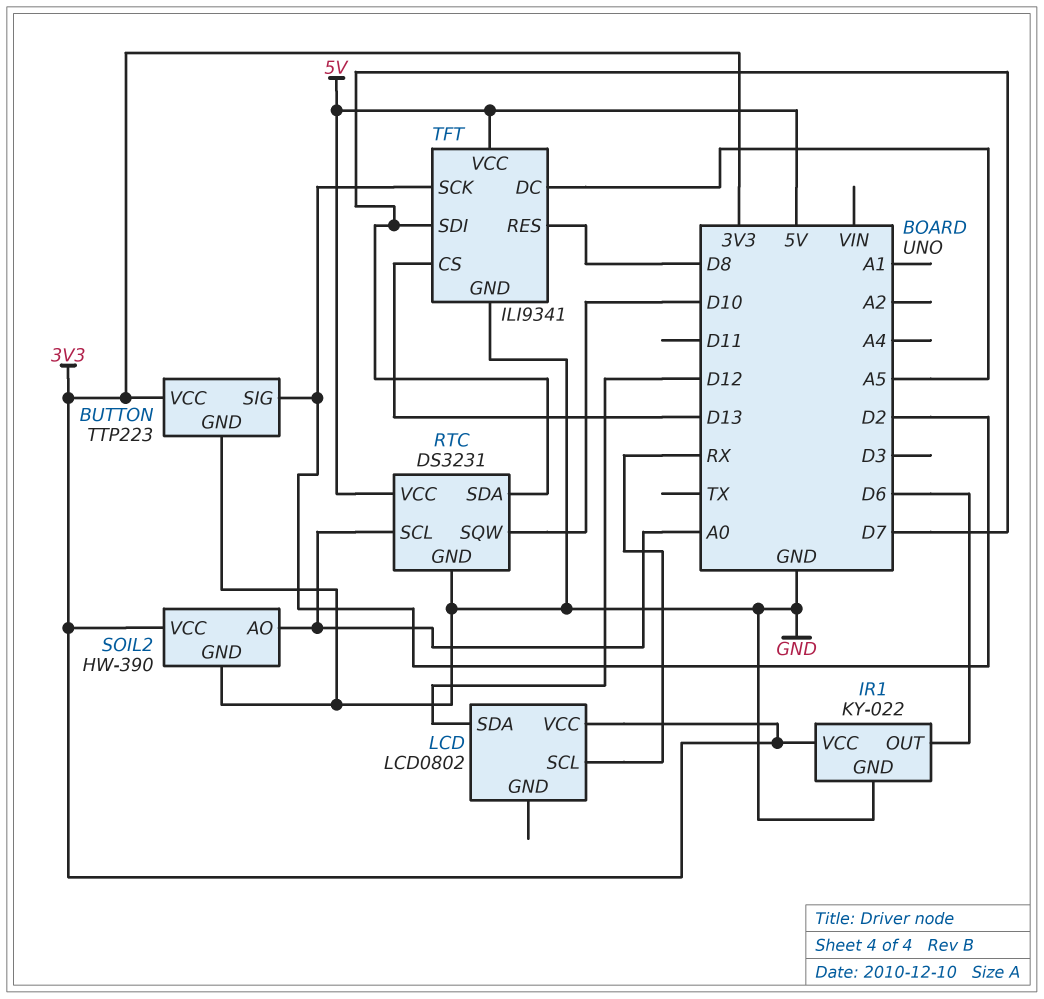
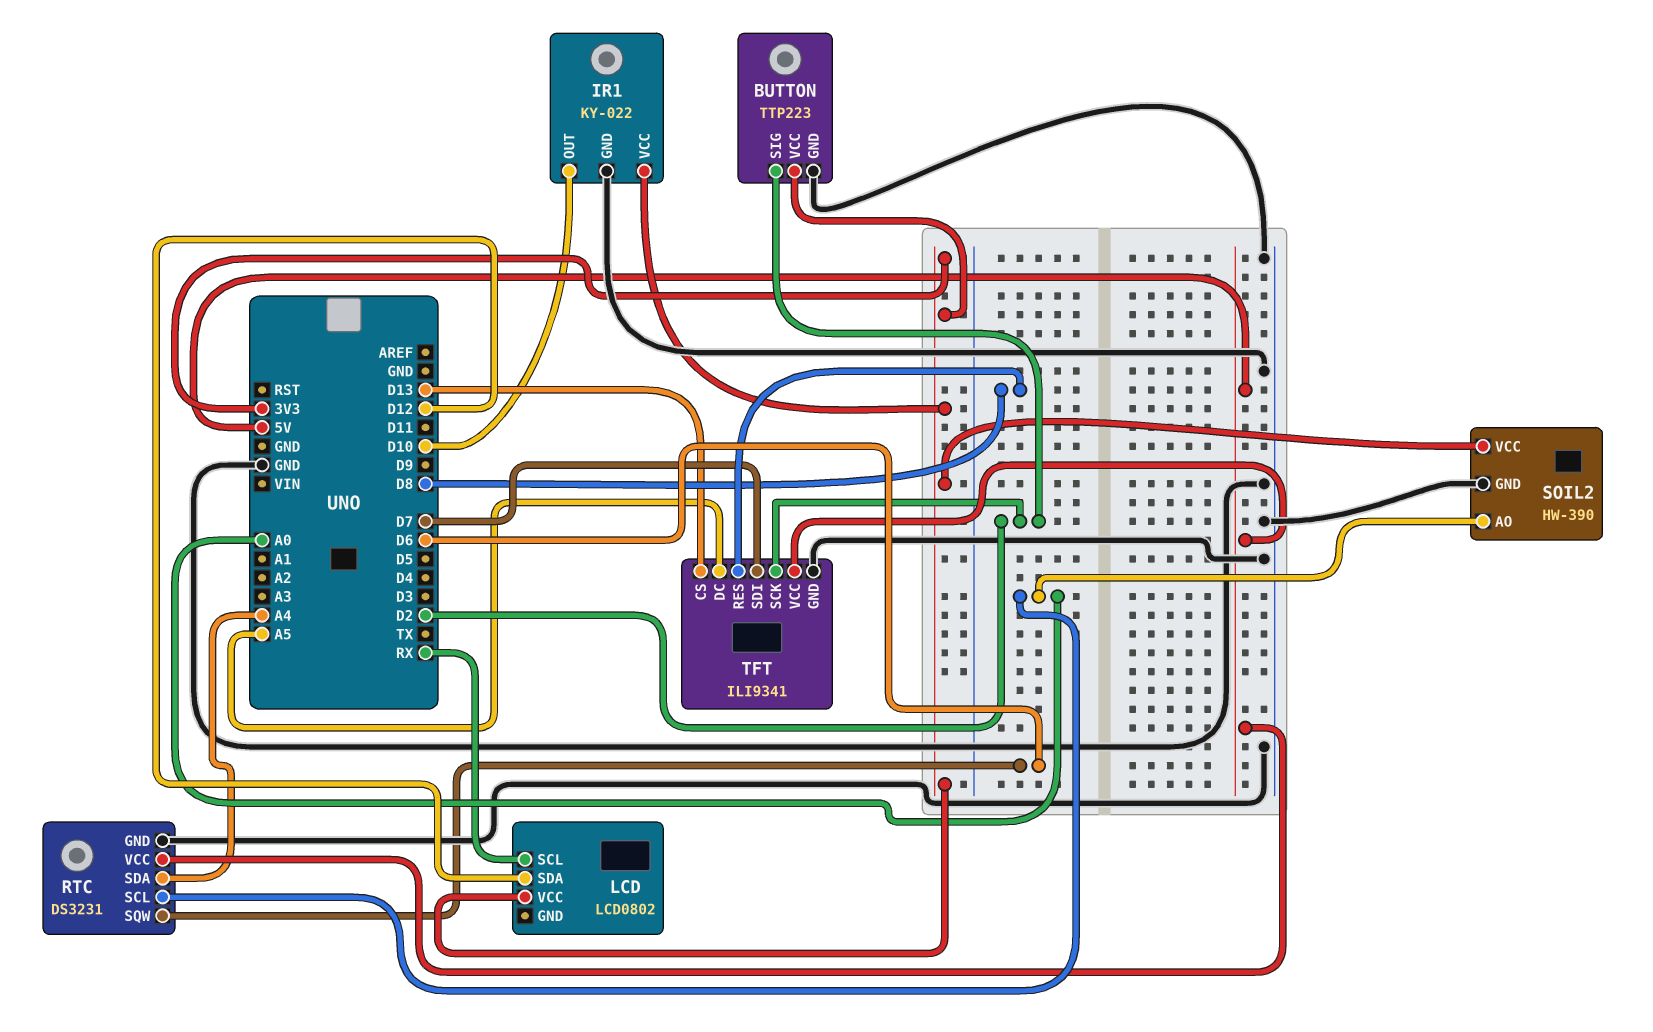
IR1 pin OUT: D6 -> D10
RTC pin SDA: D7 -> A4
RTC pin SQW: D10 -> D6

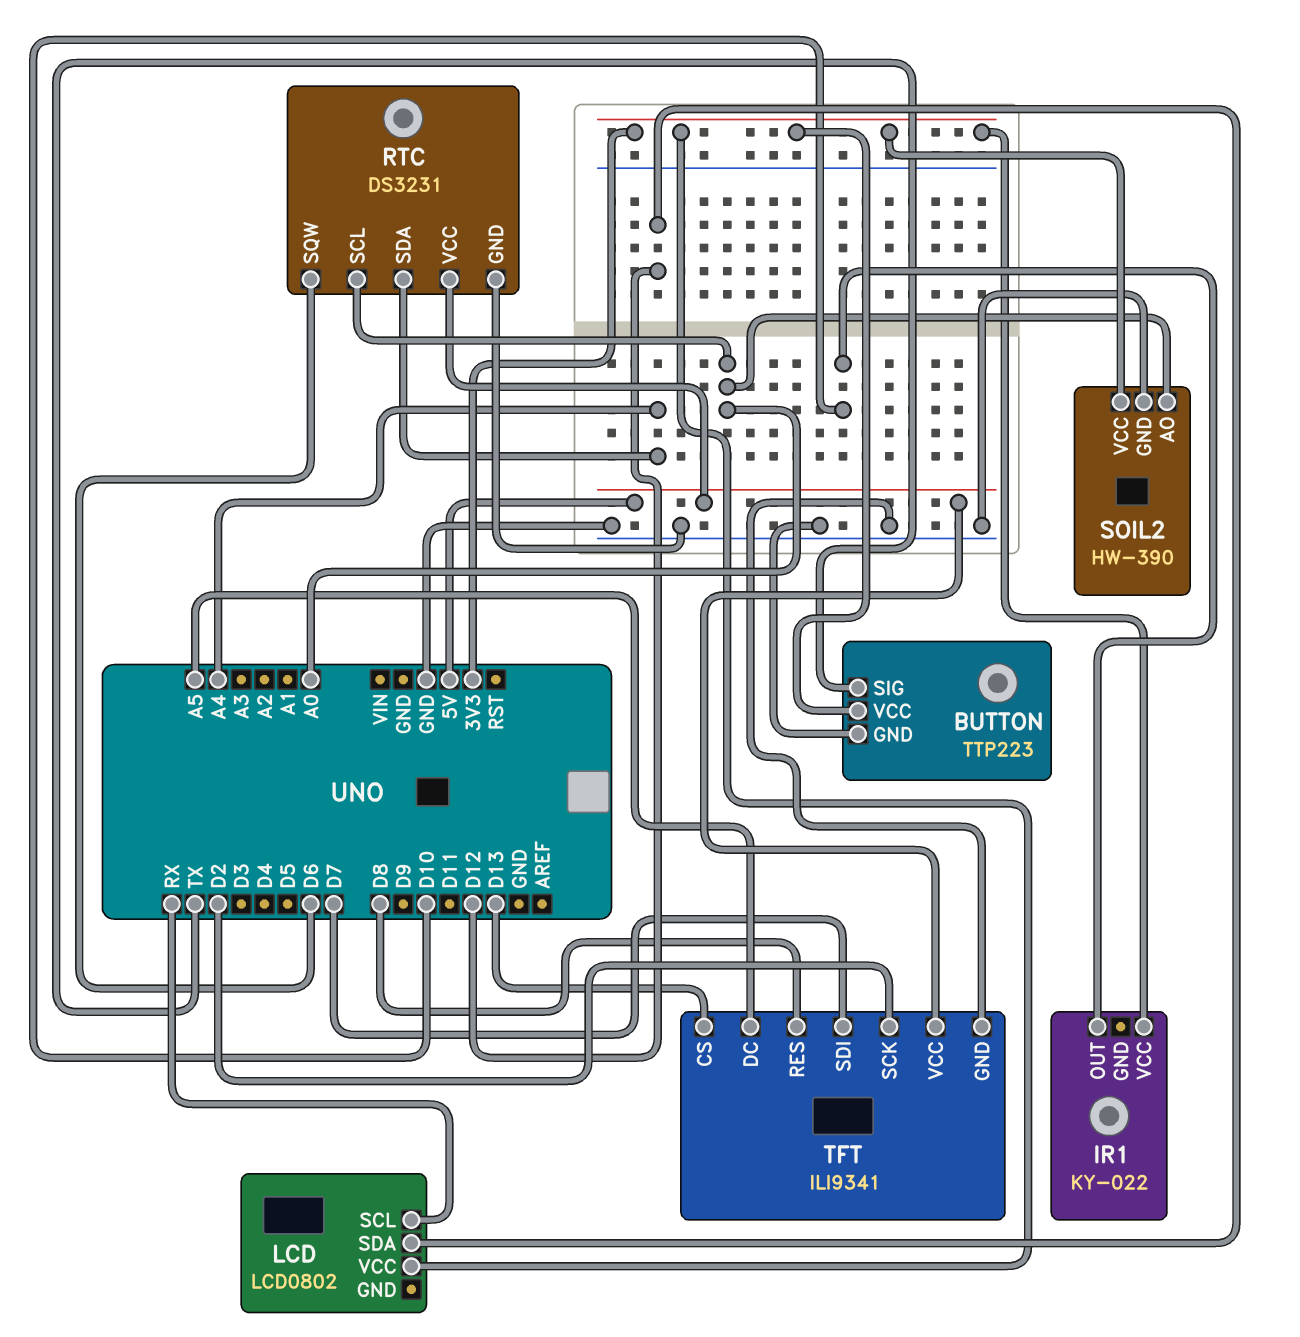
BUTTON pin SIG: D2 -> TX
IR1 pin GND: GND -> none

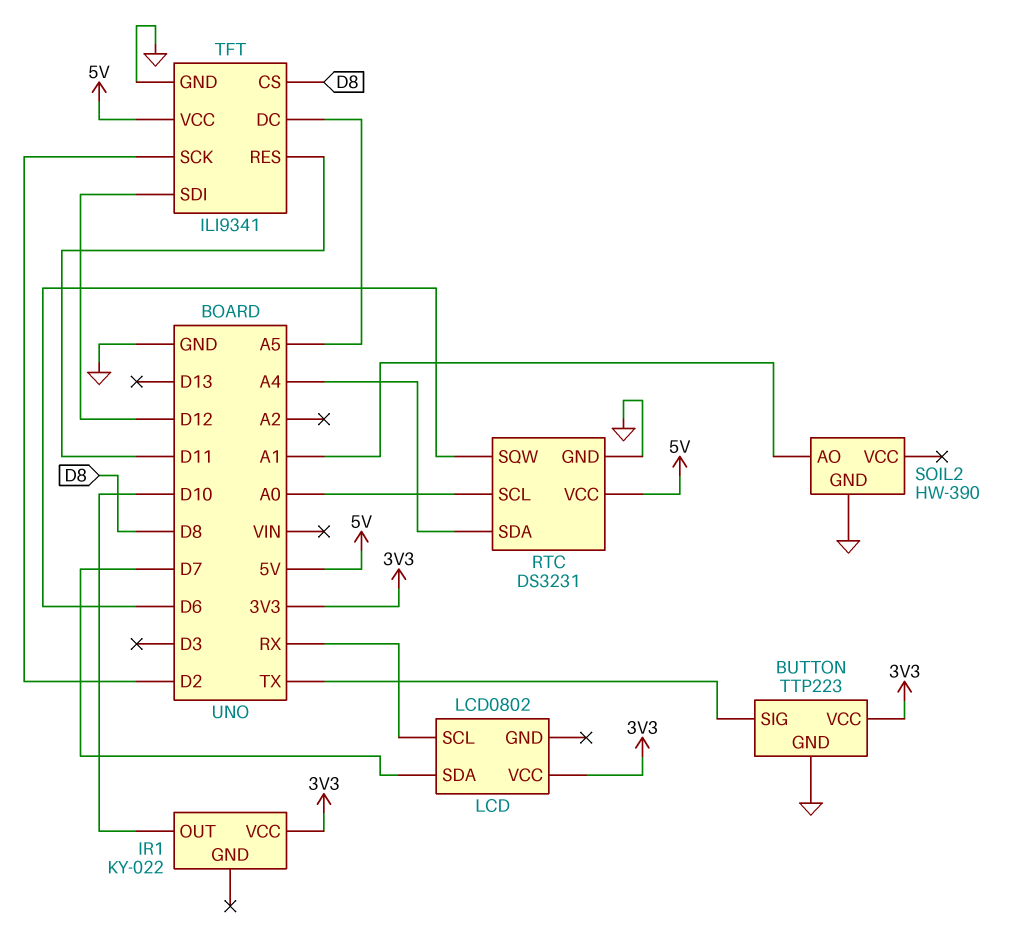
LCD pin SDA: D12 -> D7
SOIL2 pin AO: A0 -> A1
SOIL2 pin VCC: 3V3 -> none
TFT pin CS: D13 -> D8
TFT pin RES: D8 -> D11
TFT pin SDI: D7 -> D12

